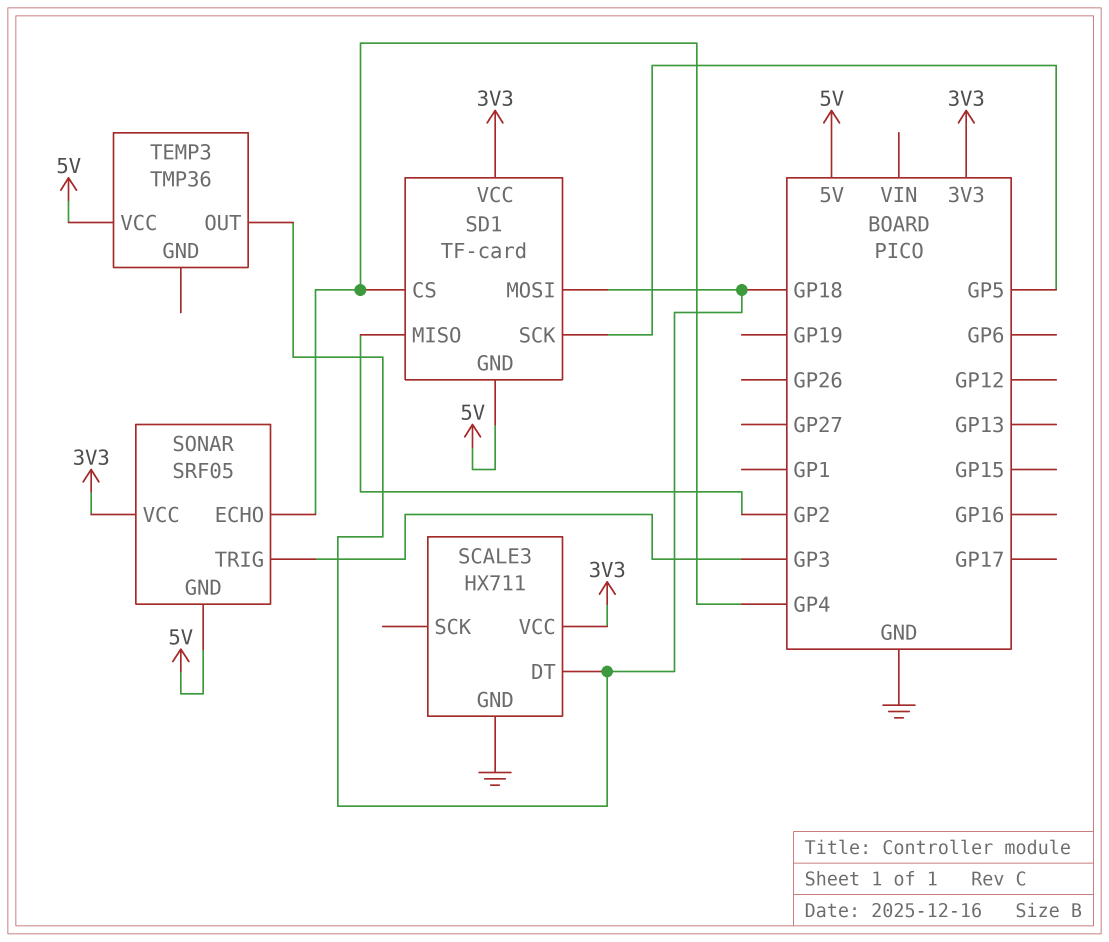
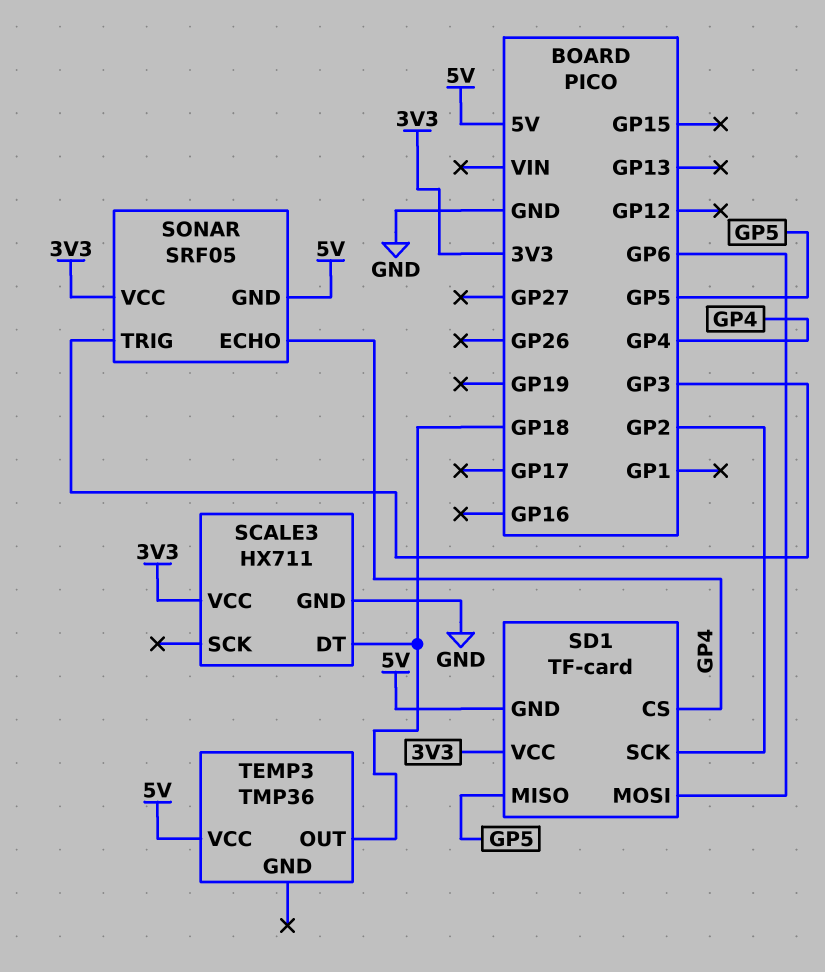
SD1 pin MISO: GP2 -> GP5
SD1 pin MOSI: GP18 -> GP6
SD1 pin SCK: GP5 -> GP2

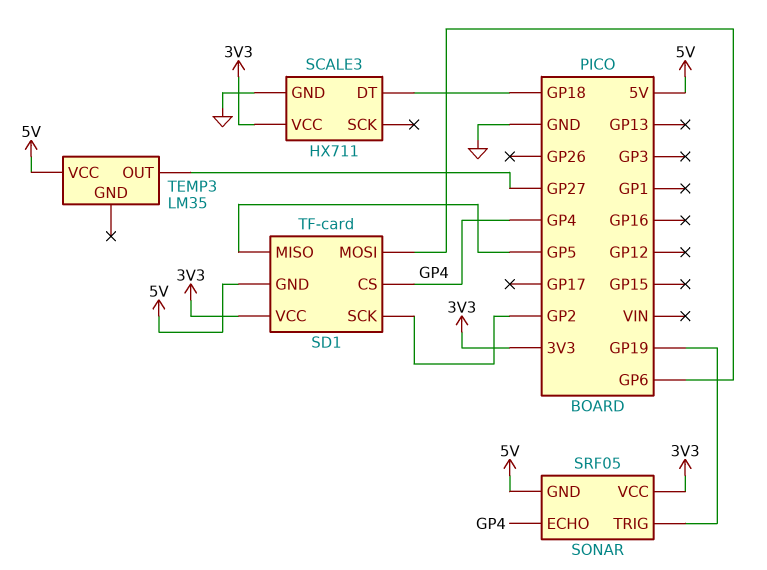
SONAR pin TRIG: GP3 -> GP19
TEMP3: TMP36 -> LM35
TEMP3 pin OUT: GP18 -> GP27

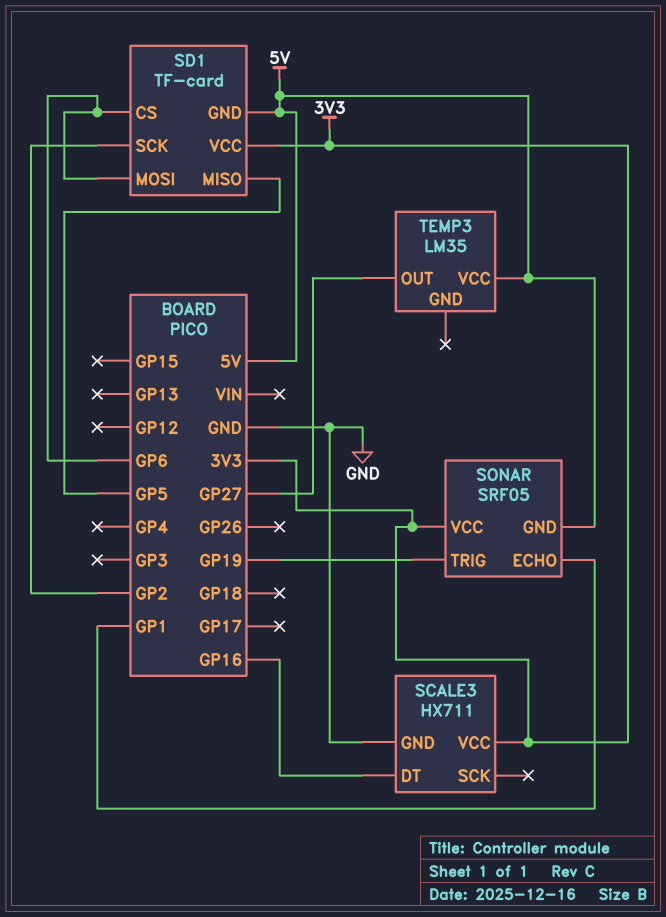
SCALE3 pin DT: GP18 -> GP16
SD1 pin CS: GP4 -> GP6
SONAR pin ECHO: GP4 -> GP1

